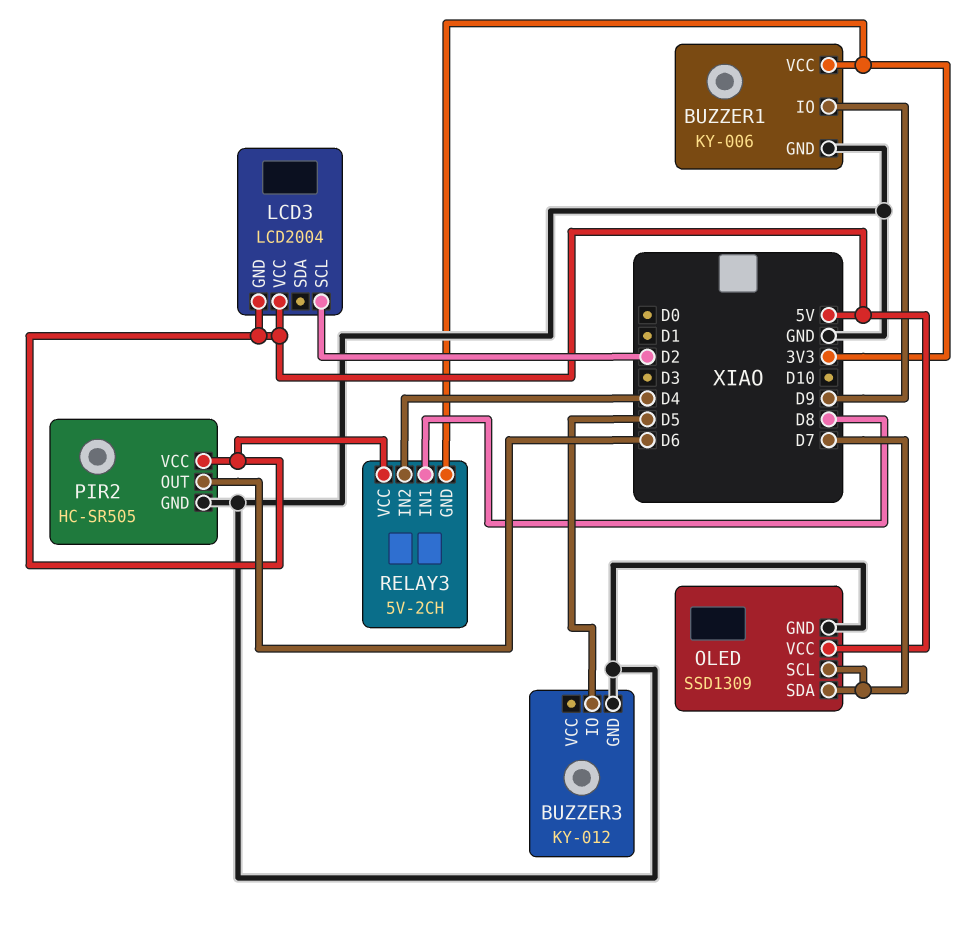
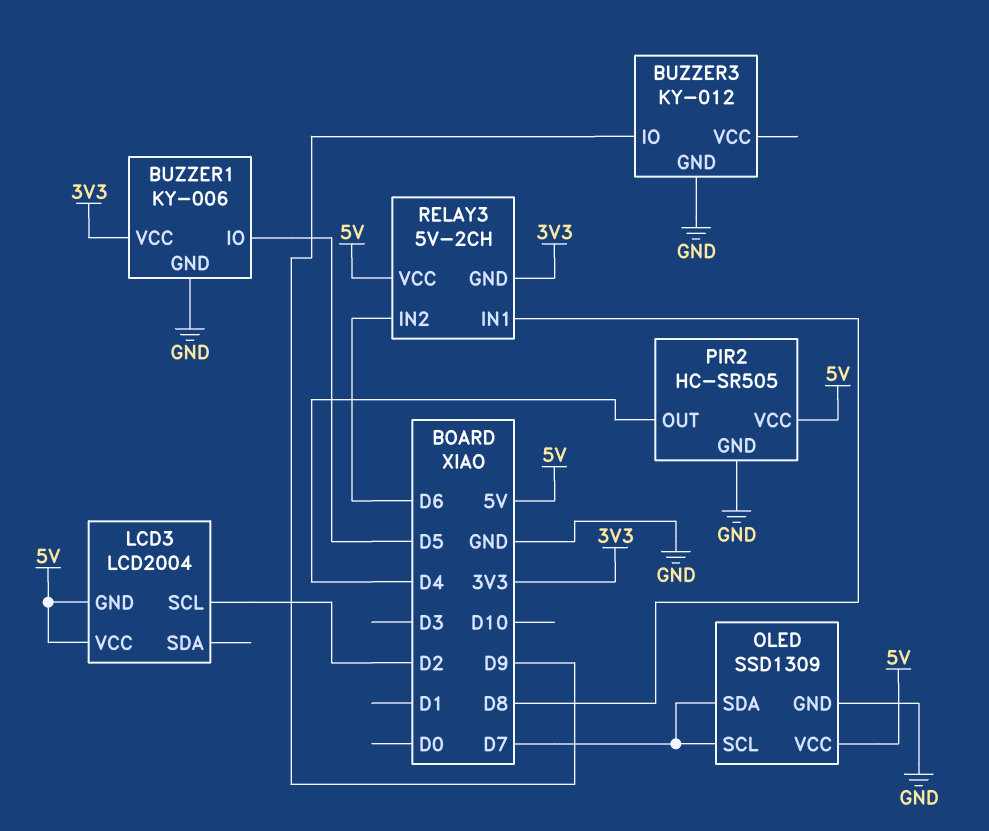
BUZZER1 pin IO: D9 -> D5
BUZZER3 pin IO: D5 -> D9
PIR2 pin OUT: D6 -> D4
RELAY3 pin IN2: D4 -> D6

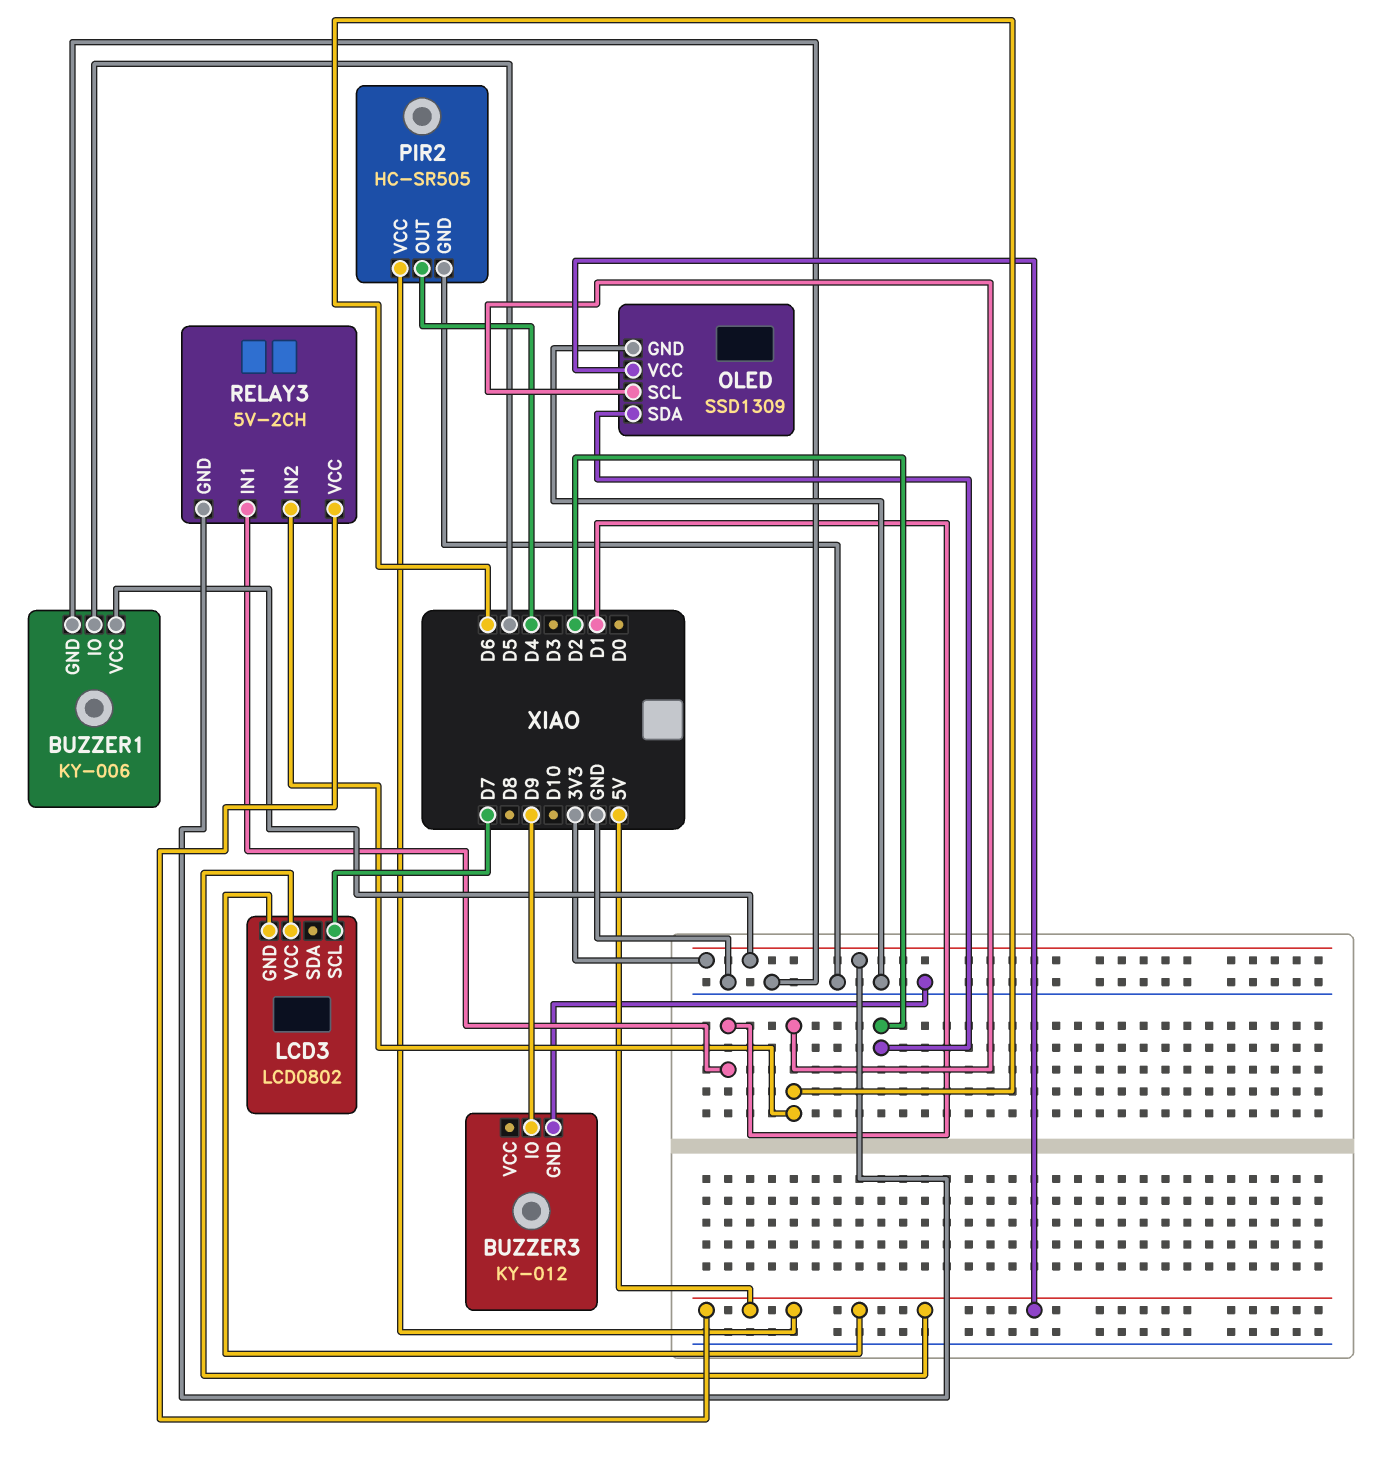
LCD3: LCD2004 -> LCD0802
LCD3 pin SCL: D2 -> D7
OLED pin SCL: D7 -> D6
OLED pin SDA: D7 -> D2
RELAY3 pin IN1: D8 -> D1

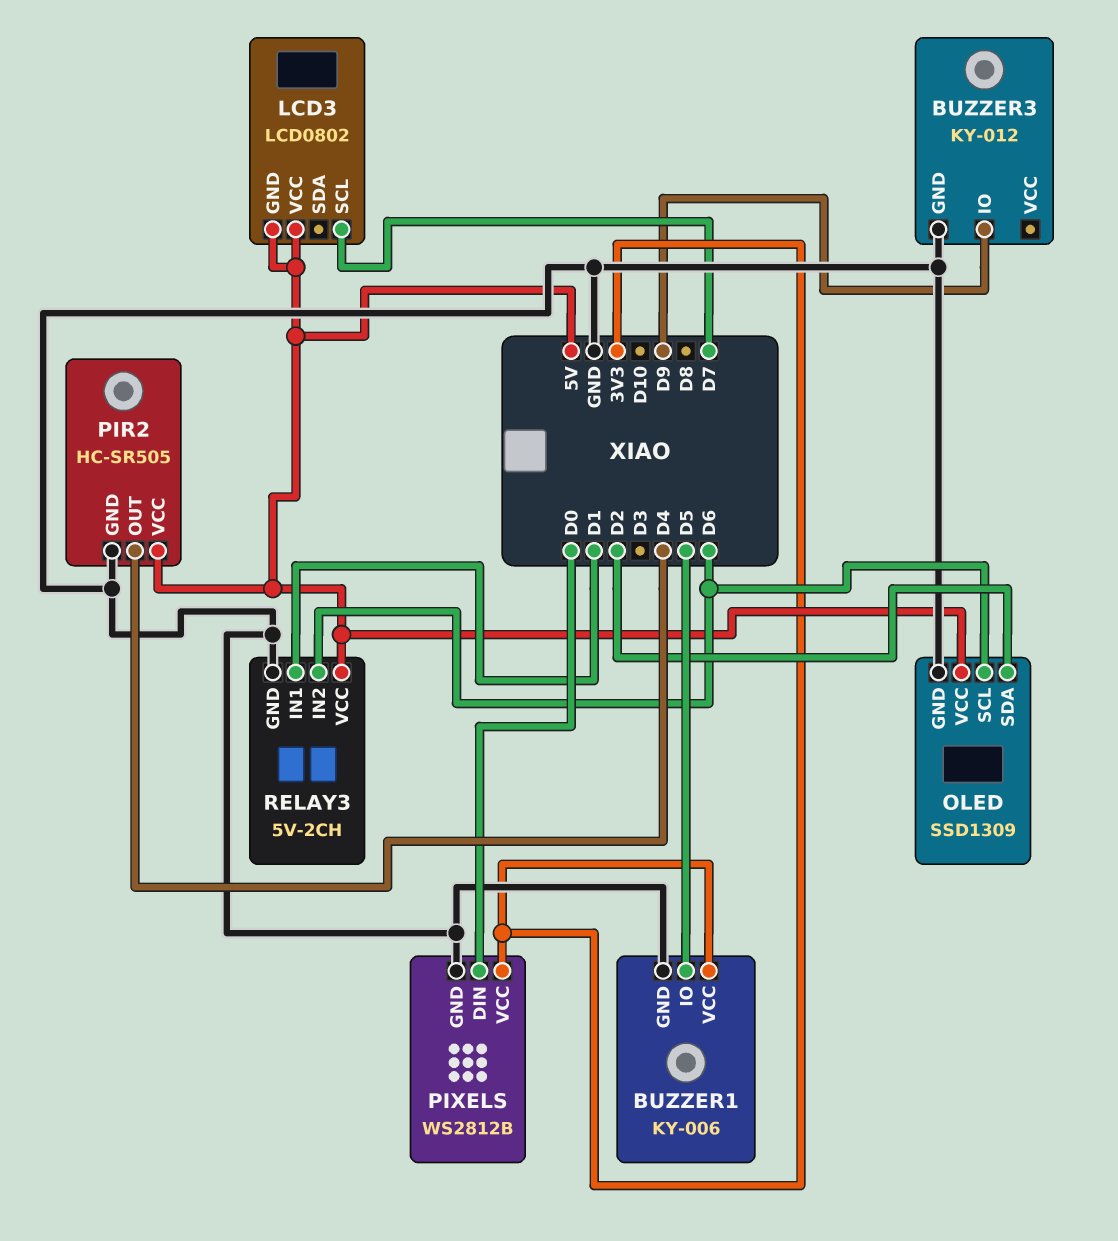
PIXELS: none -> WS2812B
PIXELS pin DIN: none -> D0
PIXELS pin GND: none -> GND
PIXELS pin VCC: none -> 3V3
RELAY3 pin GND: 3V3 -> GND

